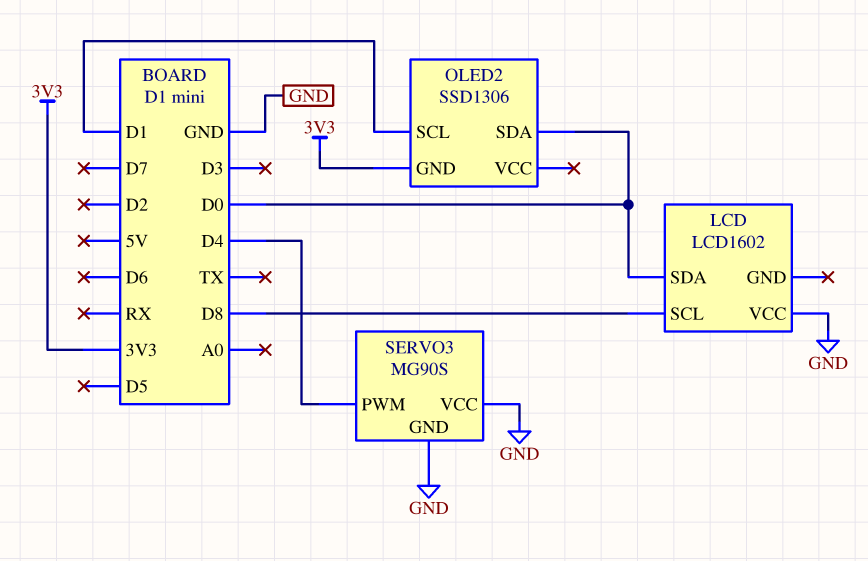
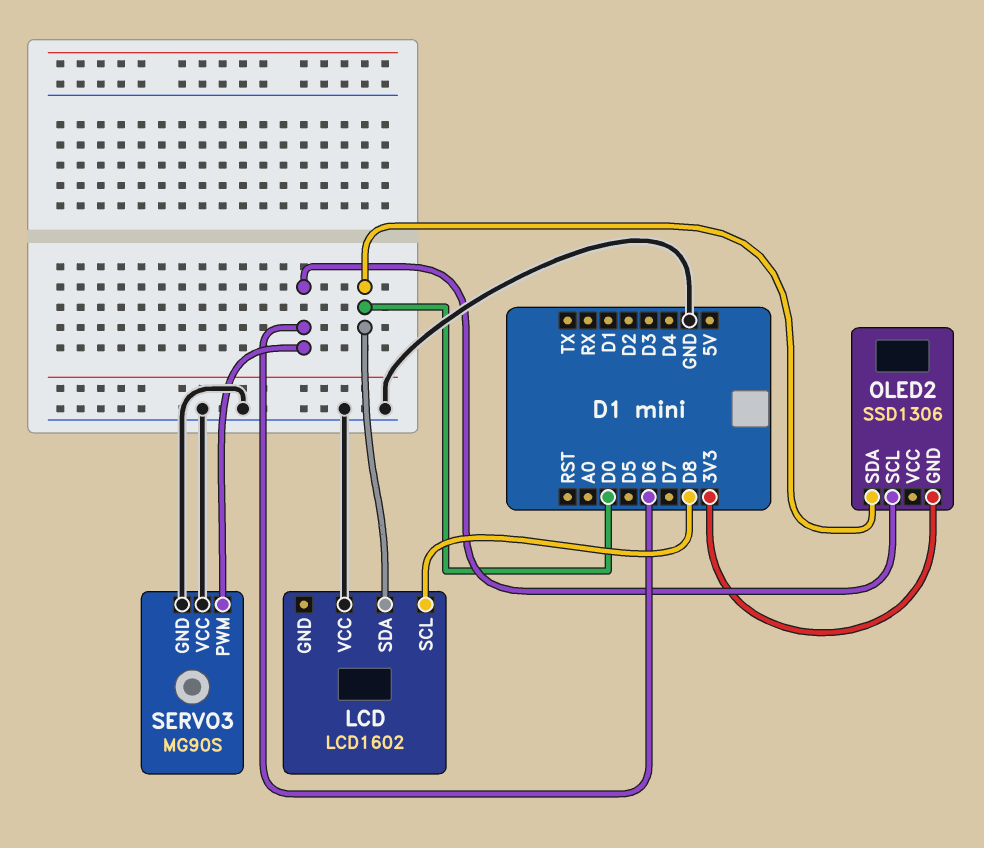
OLED2 pin SCL: D1 -> D6
SERVO3 pin PWM: D4 -> D6

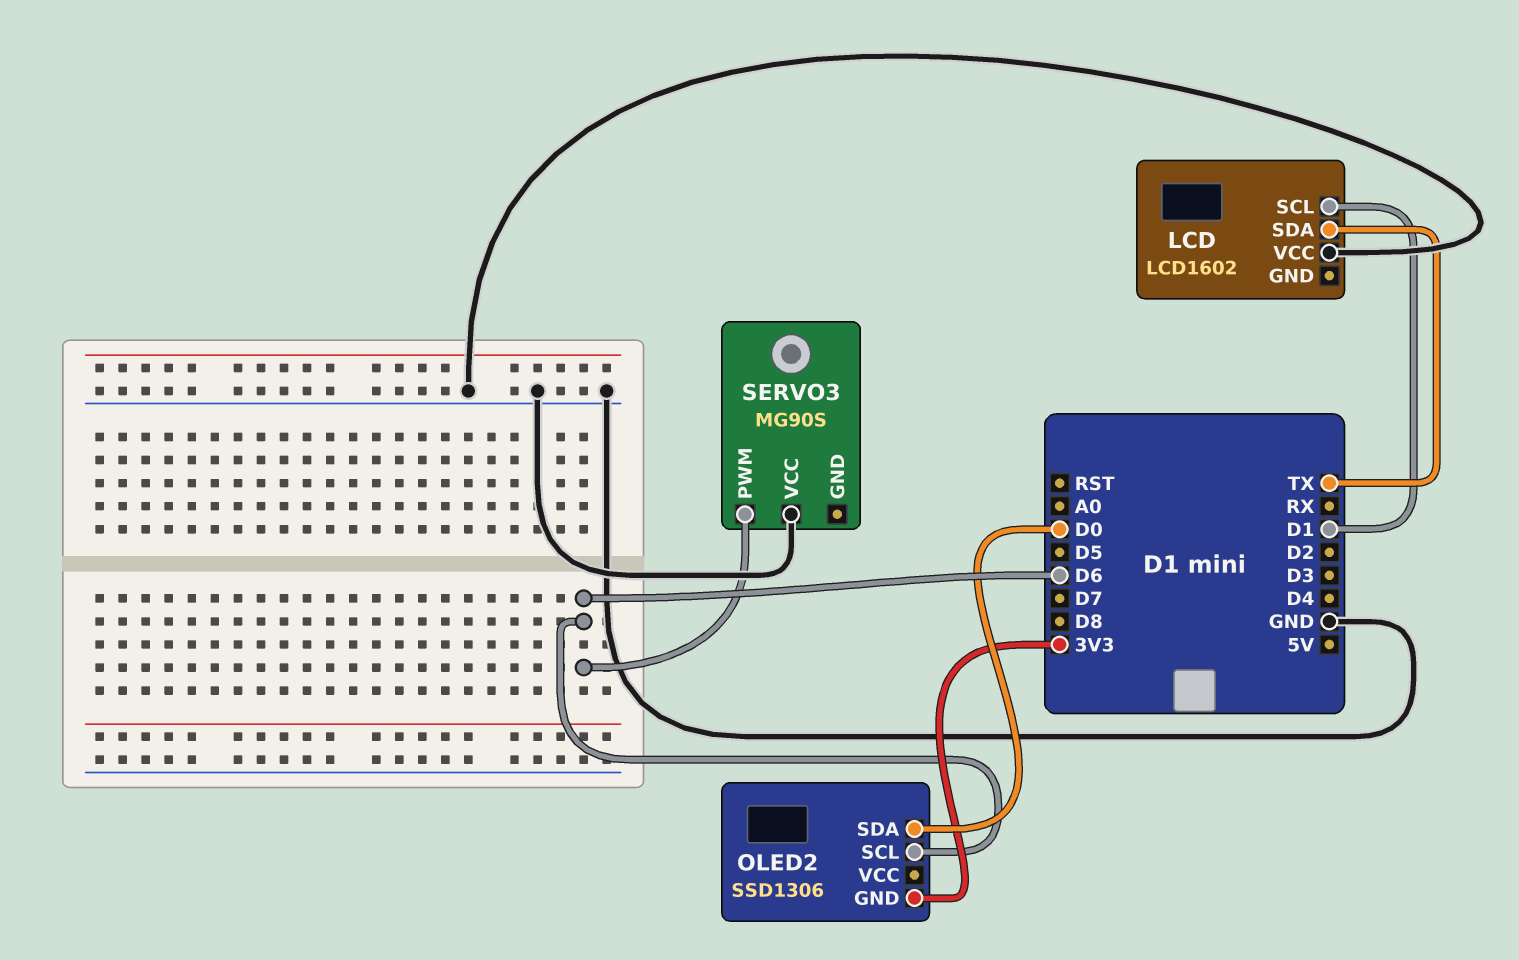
LCD pin SCL: D8 -> D1
LCD pin SDA: D0 -> TX
SERVO3 pin GND: GND -> none

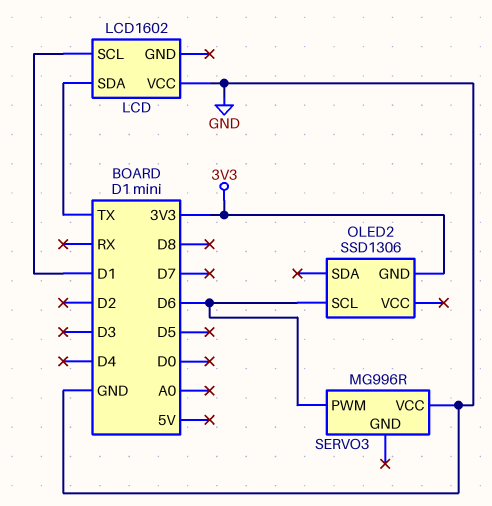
OLED2 pin SDA: D0 -> none
SERVO3: MG90S -> MG996R

